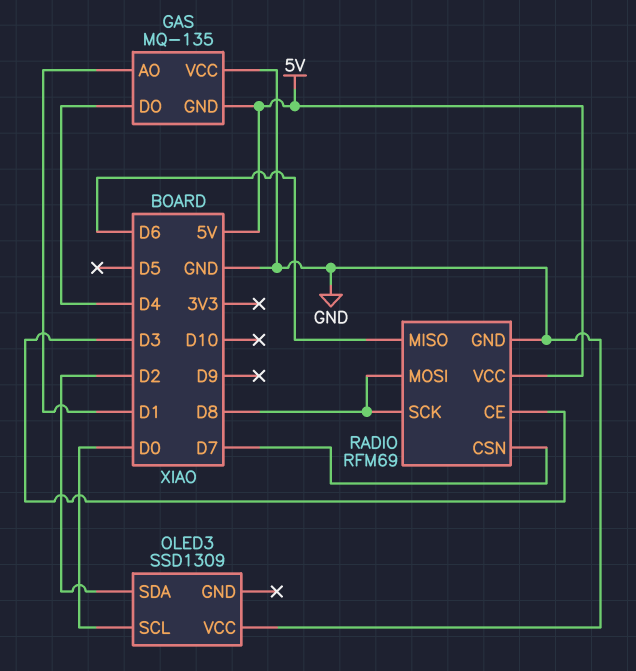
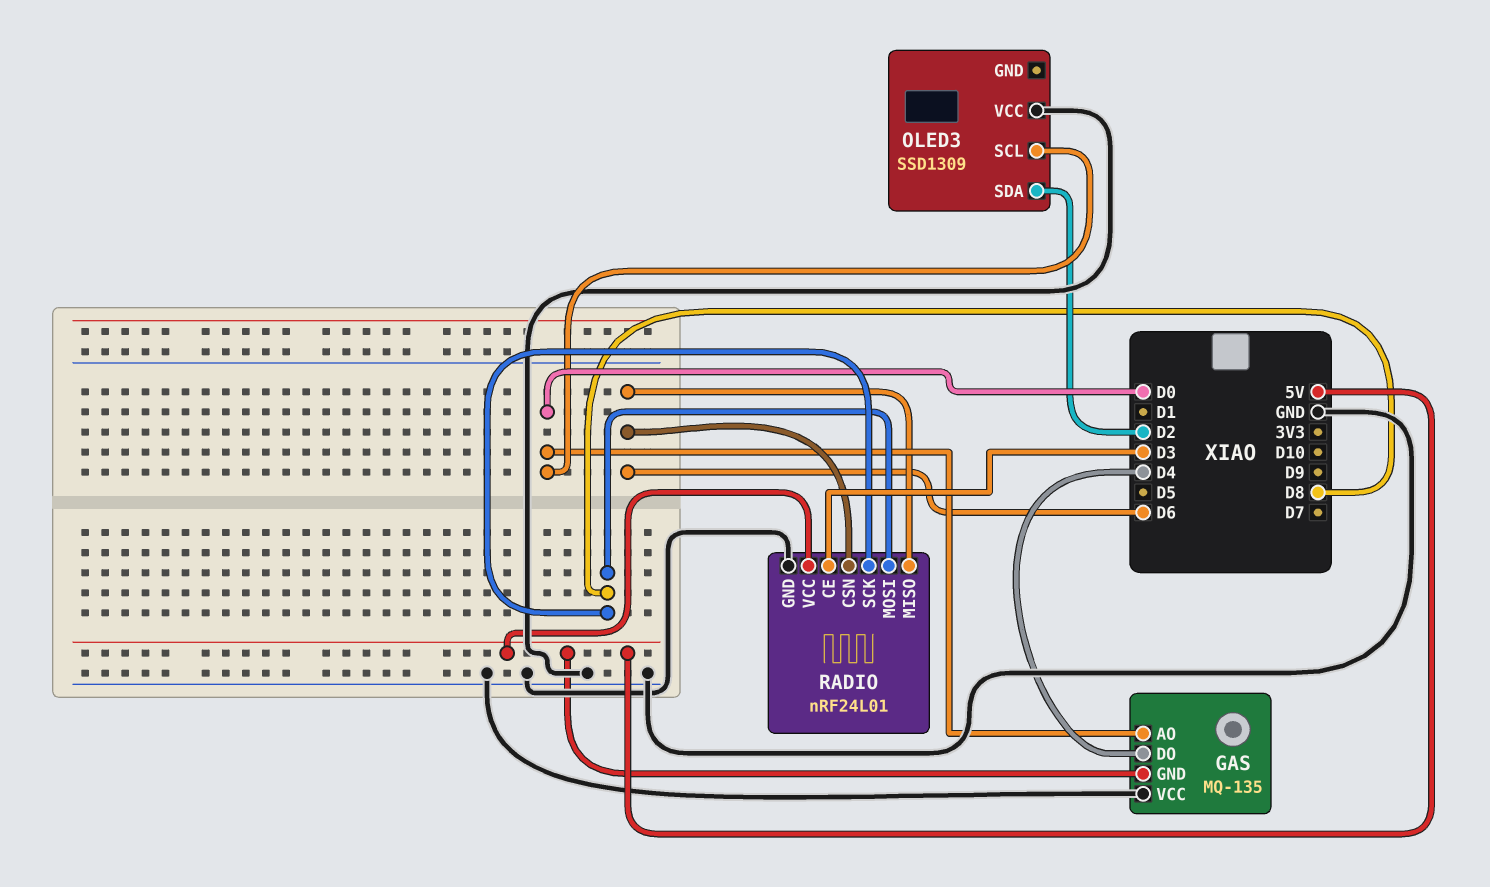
GAS pin AO: D1 -> D0
RADIO: RFM69 -> nRF24L01
RADIO pin CSN: D7 -> D6

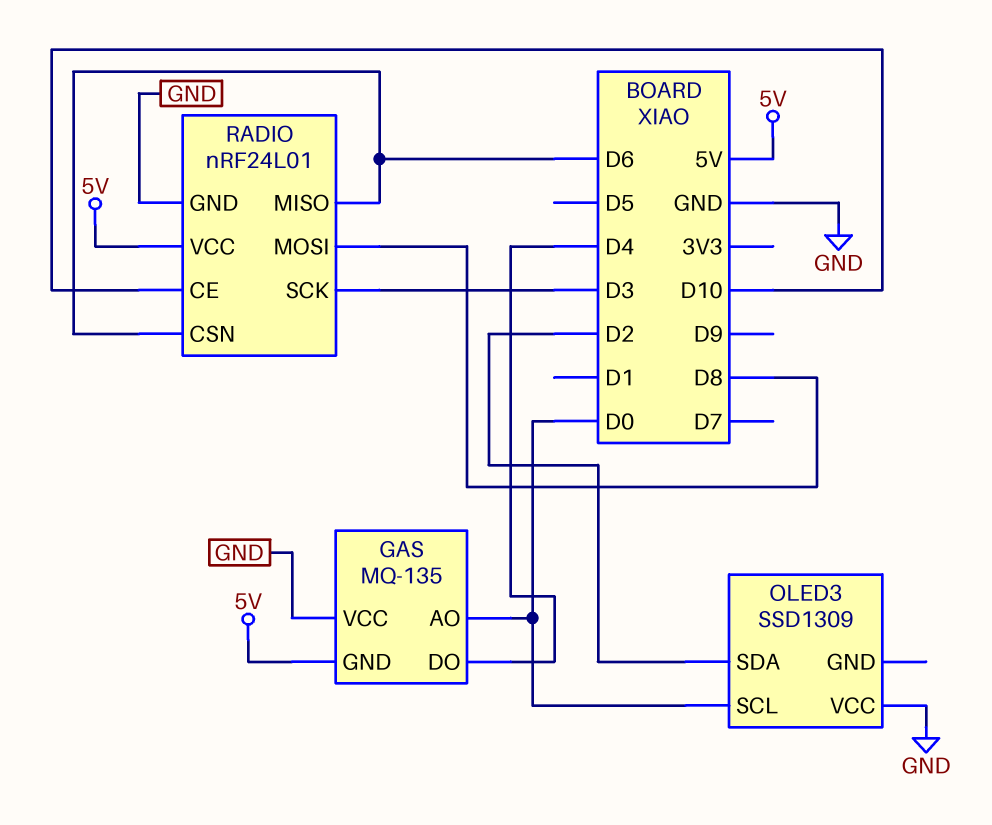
RADIO pin CE: D3 -> D10
RADIO pin SCK: D8 -> D3

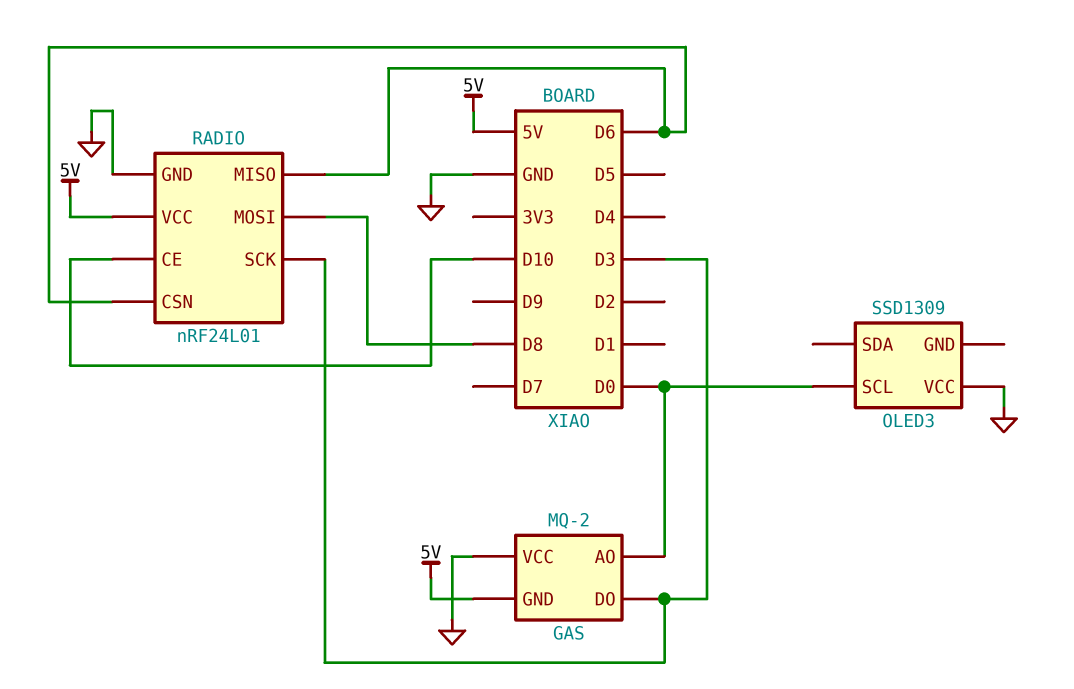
GAS: MQ-135 -> MQ-2
GAS pin DO: D4 -> D3
OLED3 pin SDA: D2 -> none

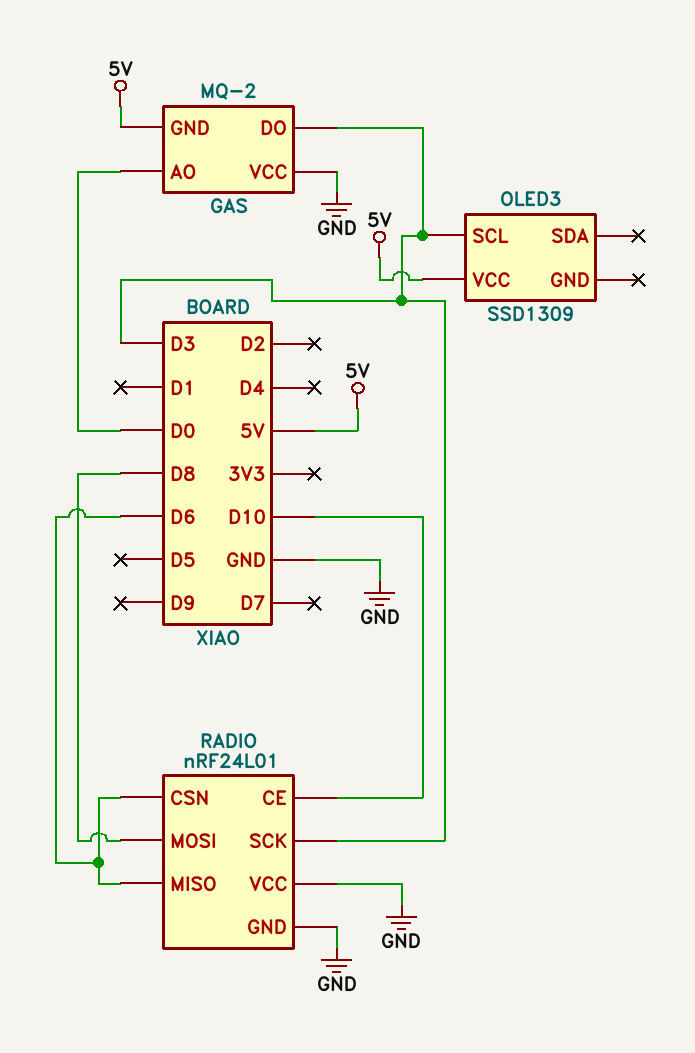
OLED3 pin SCL: D0 -> D3
OLED3 pin VCC: GND -> 5V
RADIO pin VCC: 5V -> GND

